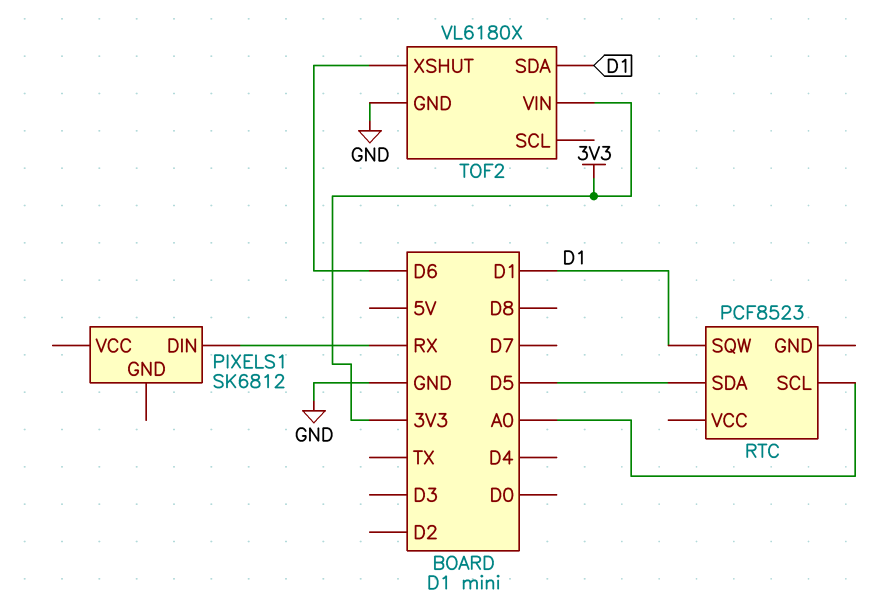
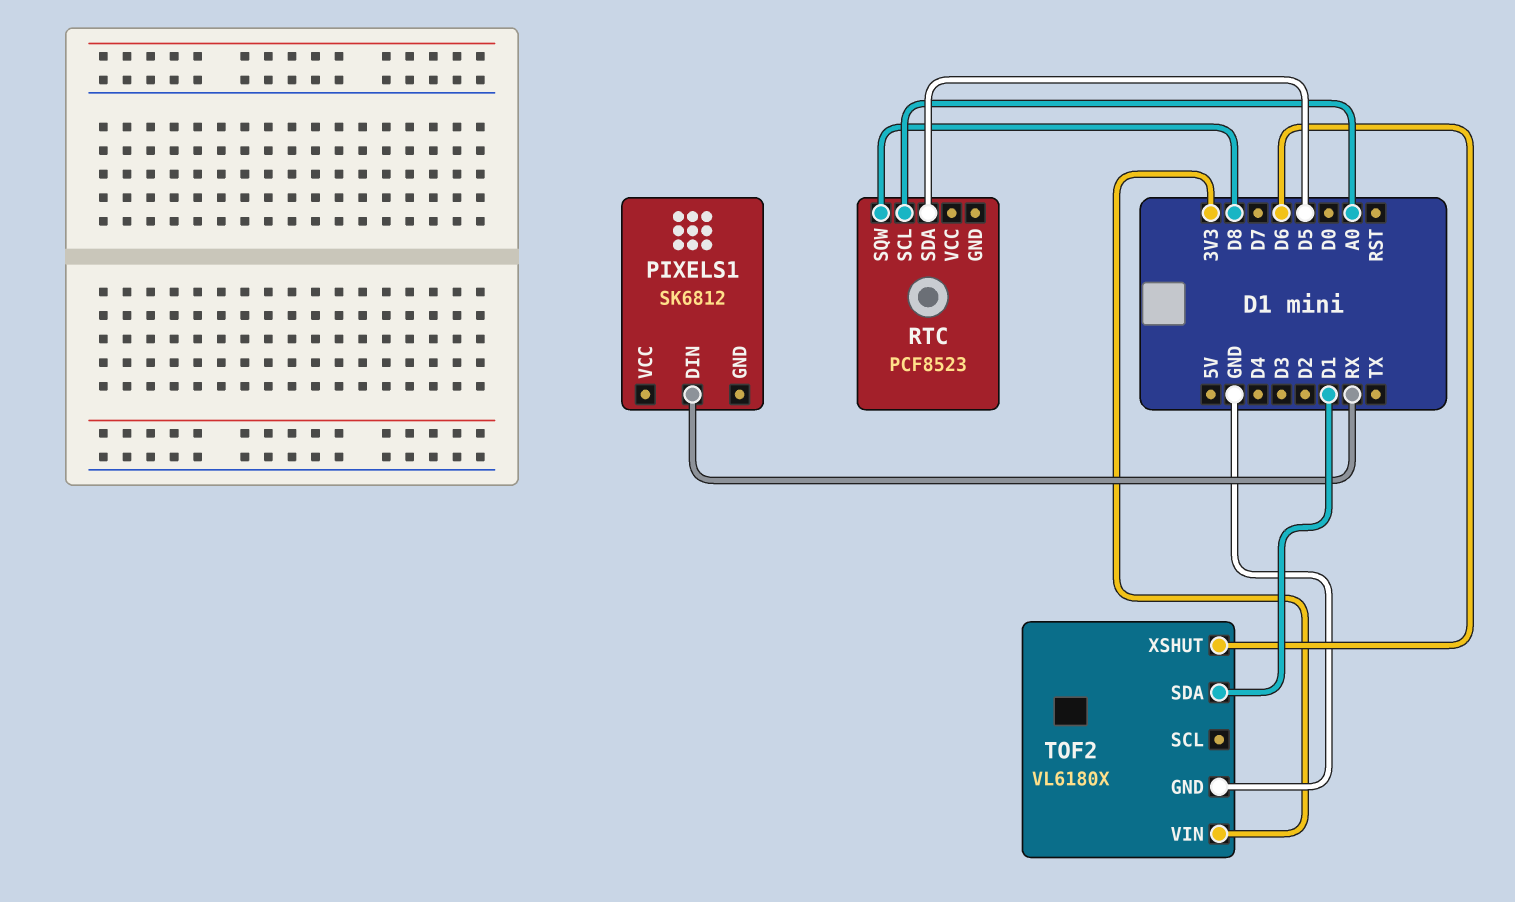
RTC pin SQW: D1 -> D8

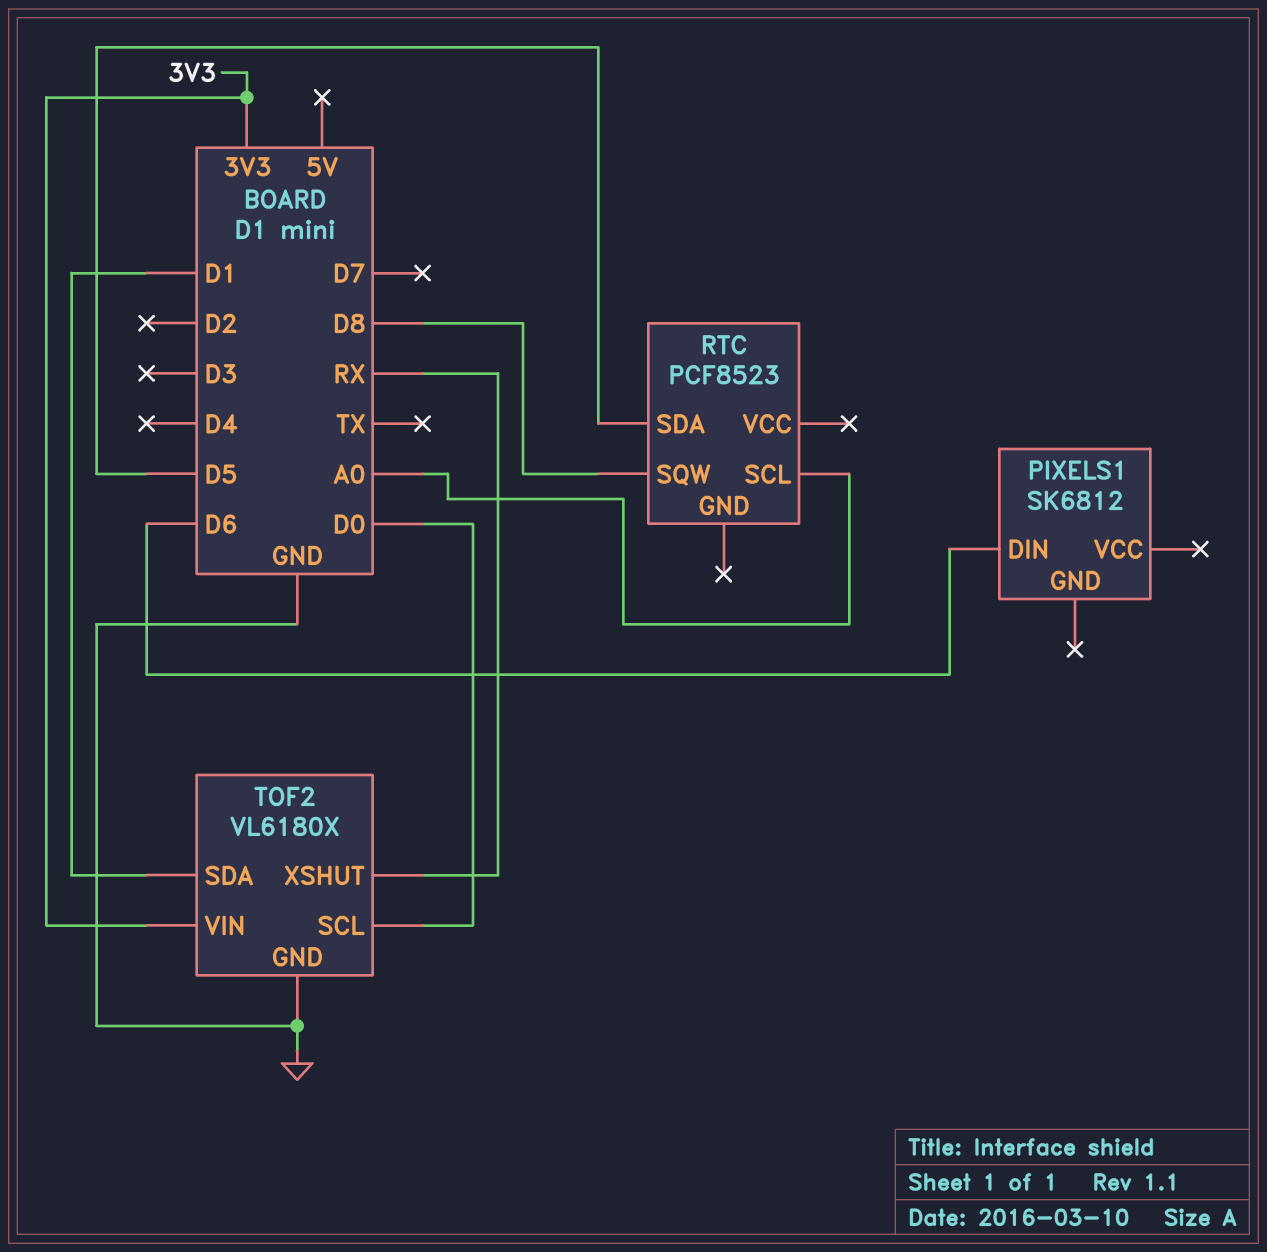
PIXELS1 pin DIN: RX -> D6
TOF2 pin SCL: none -> D0
TOF2 pin XSHUT: D6 -> RX

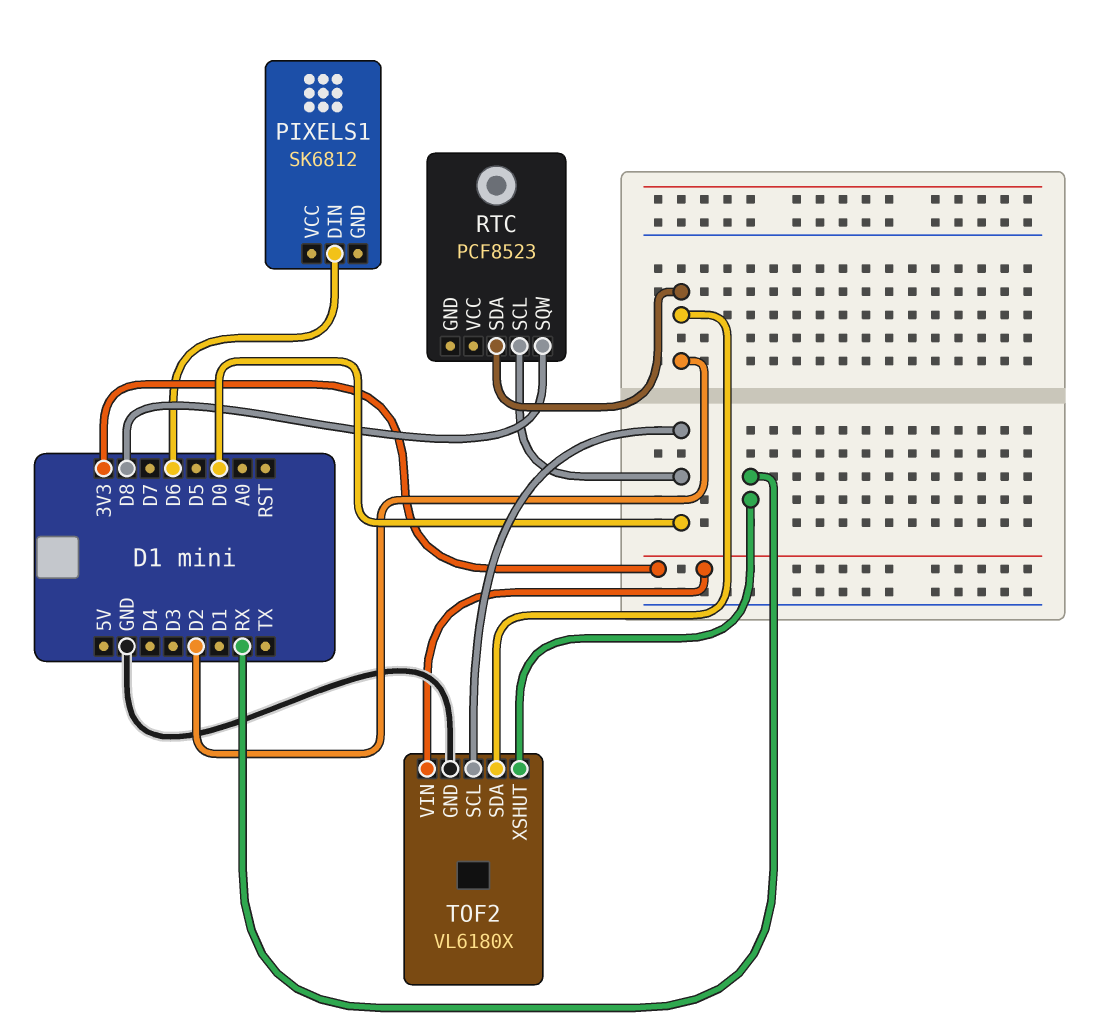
RTC pin SCL: A0 -> D0
RTC pin SDA: D5 -> D2
TOF2 pin SDA: D1 -> D2

